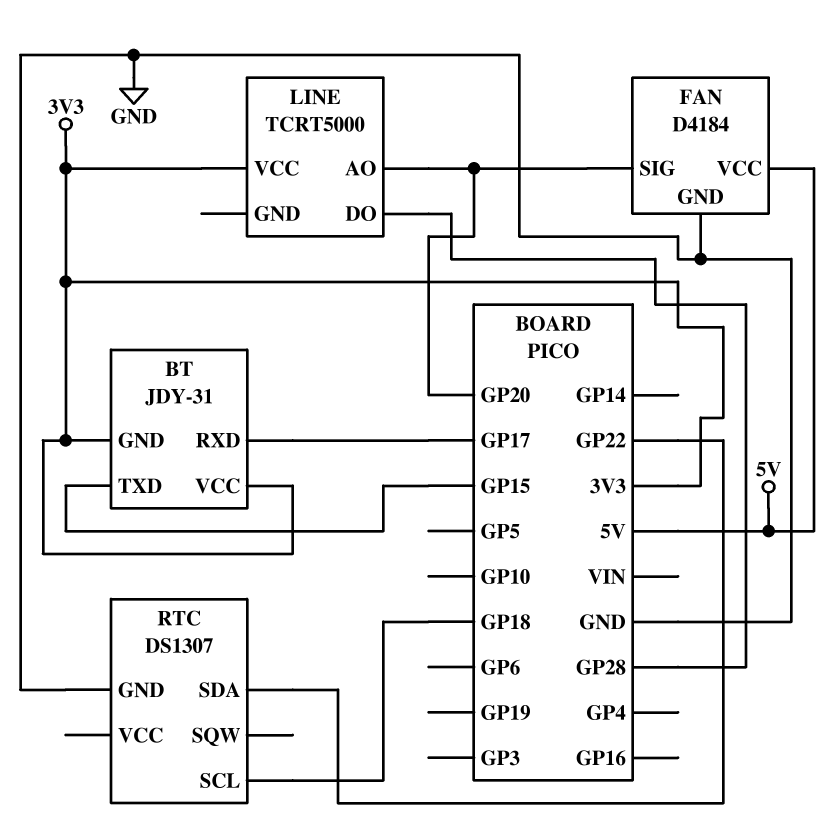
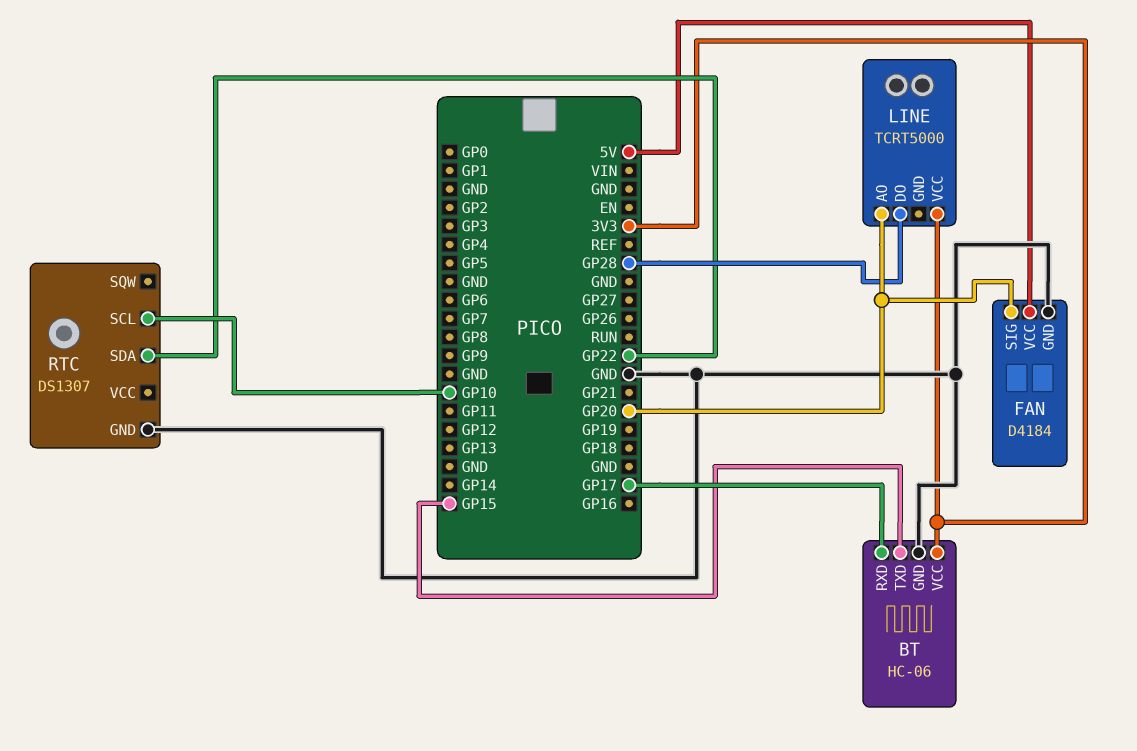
BT: JDY-31 -> HC-06
BT pin GND: 3V3 -> GND
RTC pin SCL: GP18 -> GP10

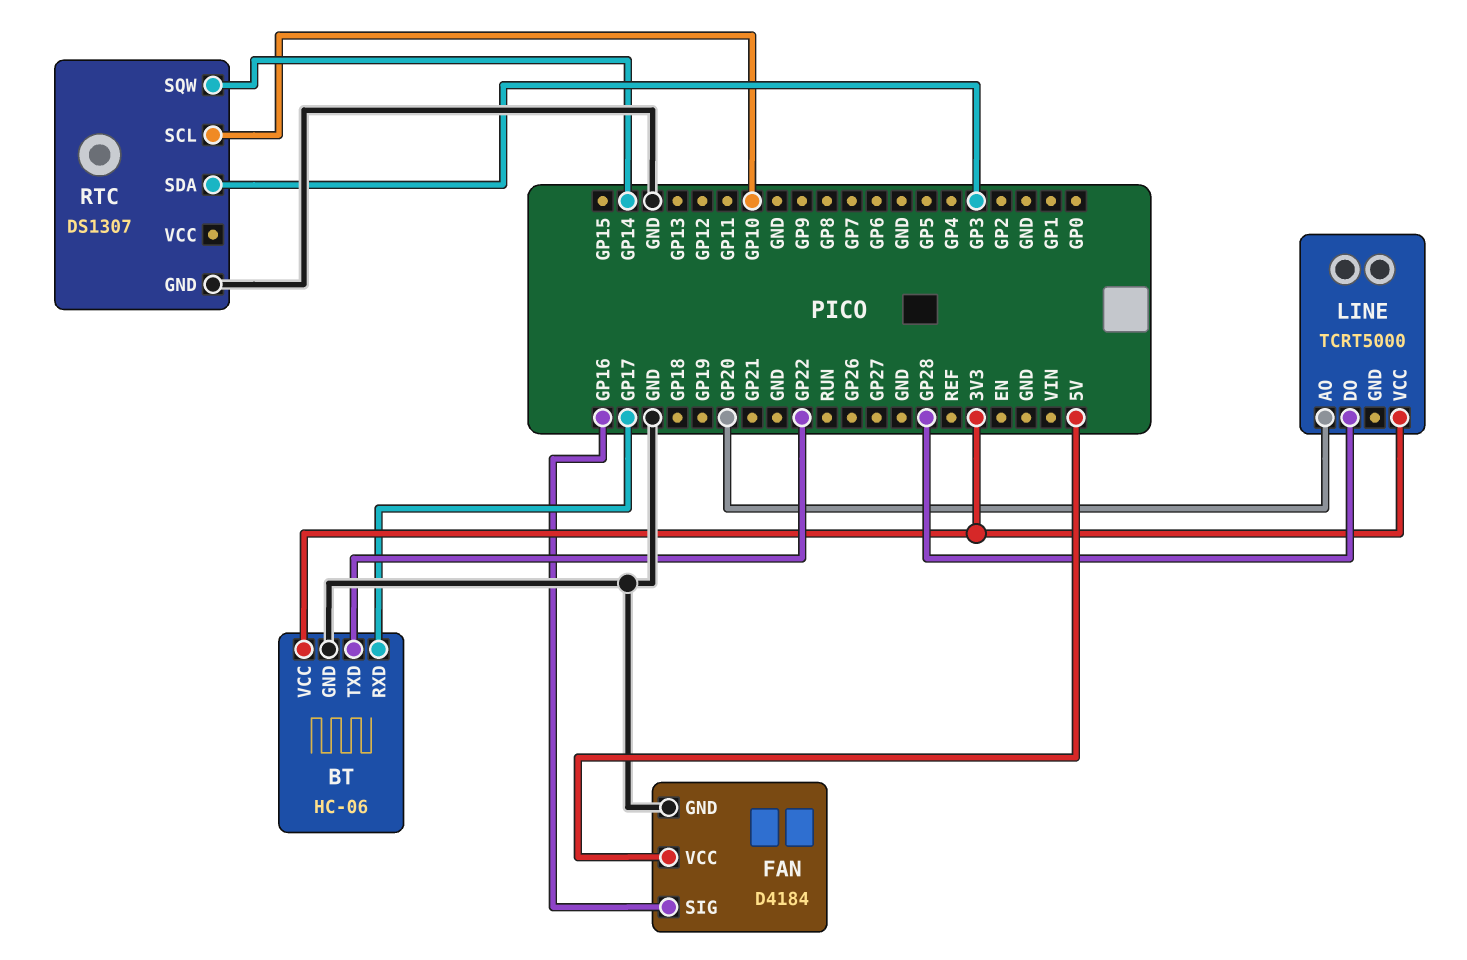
BT pin TXD: GP15 -> GP22
FAN pin SIG: GP20 -> GP16
RTC pin SDA: GP22 -> GP3
RTC pin SQW: none -> GP14

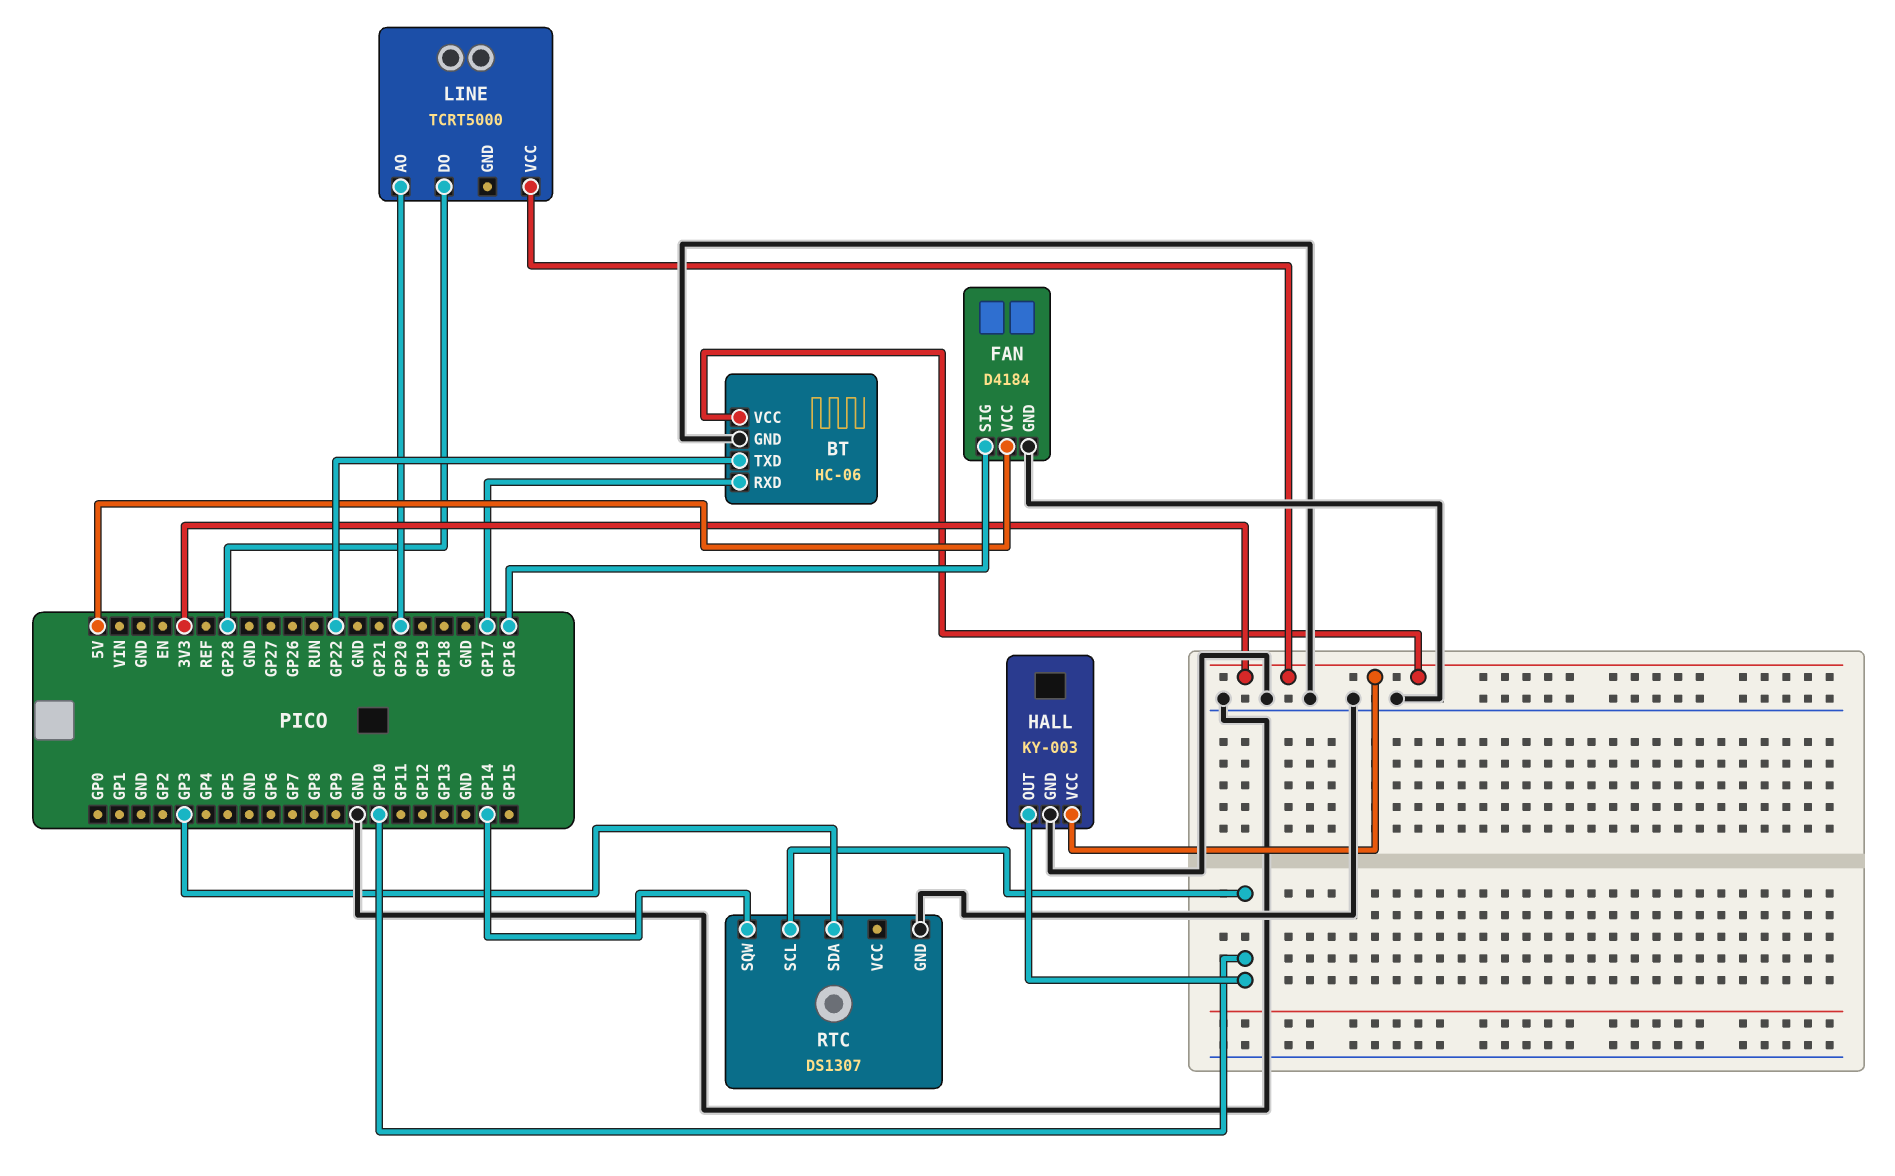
HALL: none -> KY-003
HALL pin GND: none -> GND
HALL pin OUT: none -> GP10
HALL pin VCC: none -> 3V3

